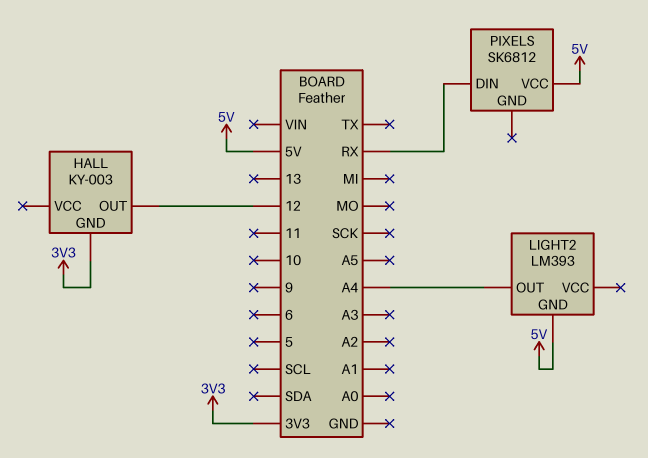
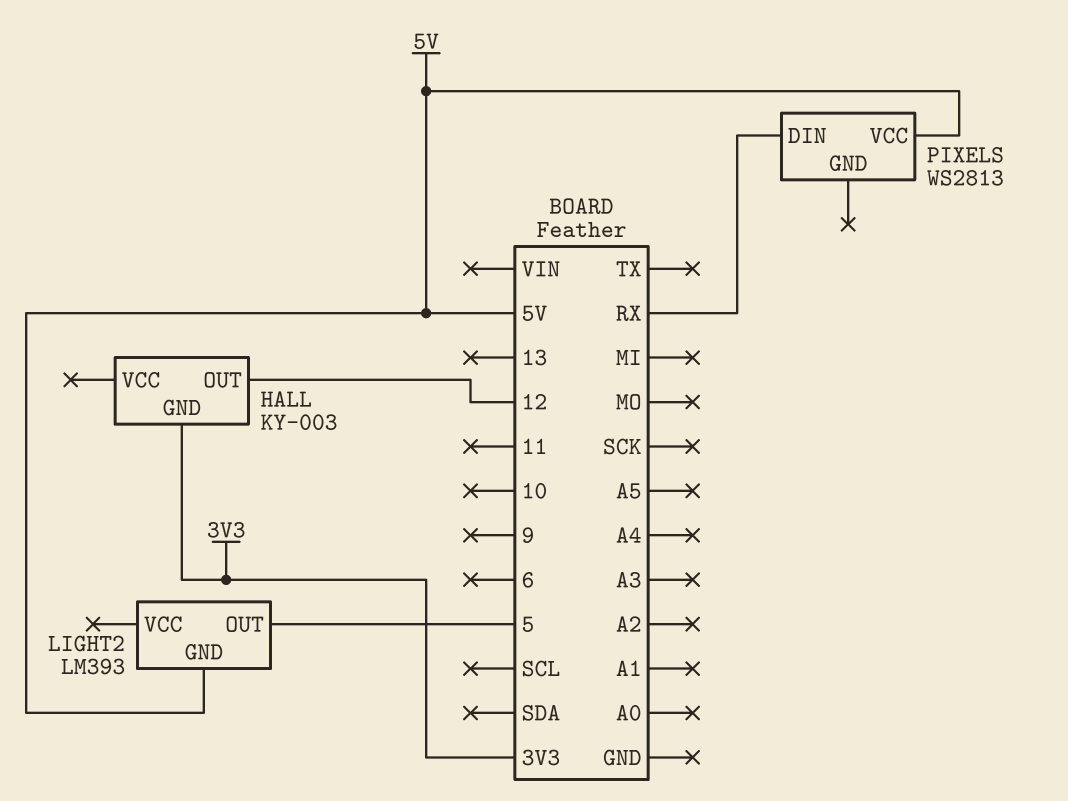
LIGHT2 pin OUT: A4 -> 5
PIXELS: SK6812 -> WS2813

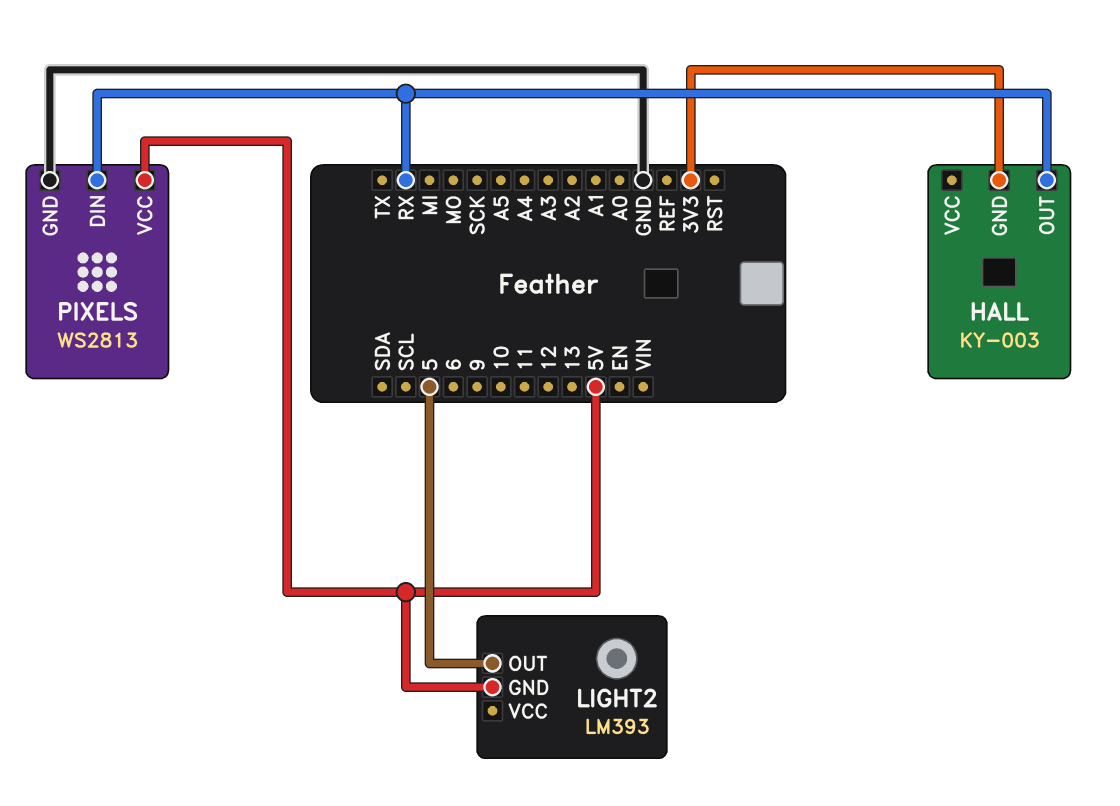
HALL pin OUT: 12 -> RX
PIXELS pin GND: none -> GND

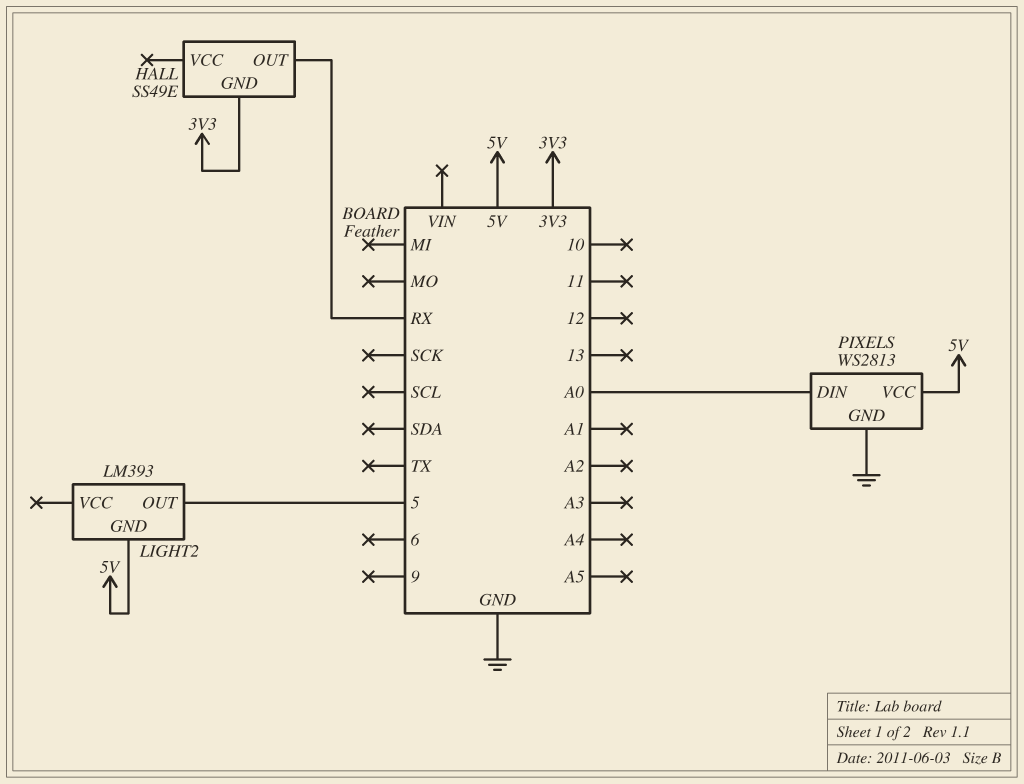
HALL: KY-003 -> SS49E
PIXELS pin DIN: RX -> A0

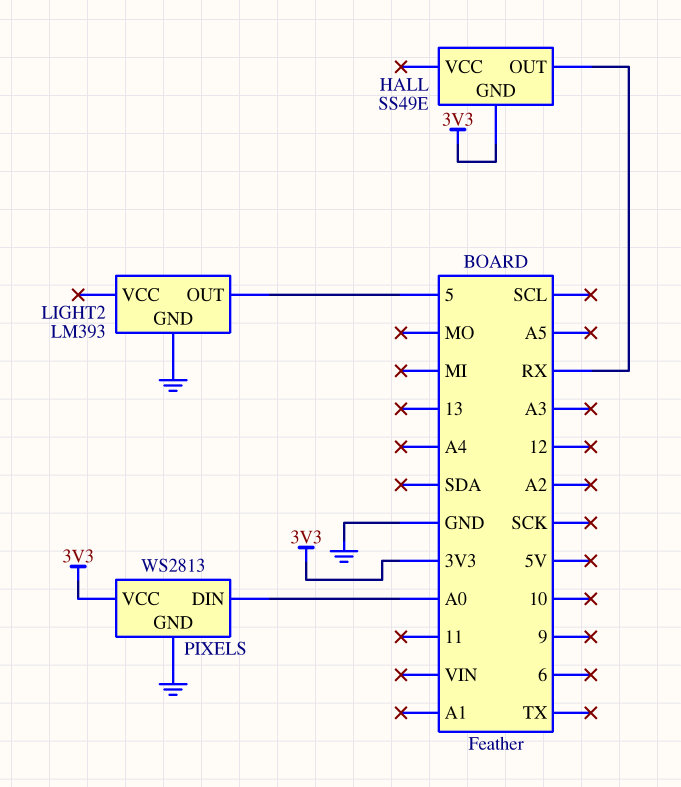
LIGHT2 pin GND: 5V -> GND
PIXELS pin VCC: 5V -> 3V3

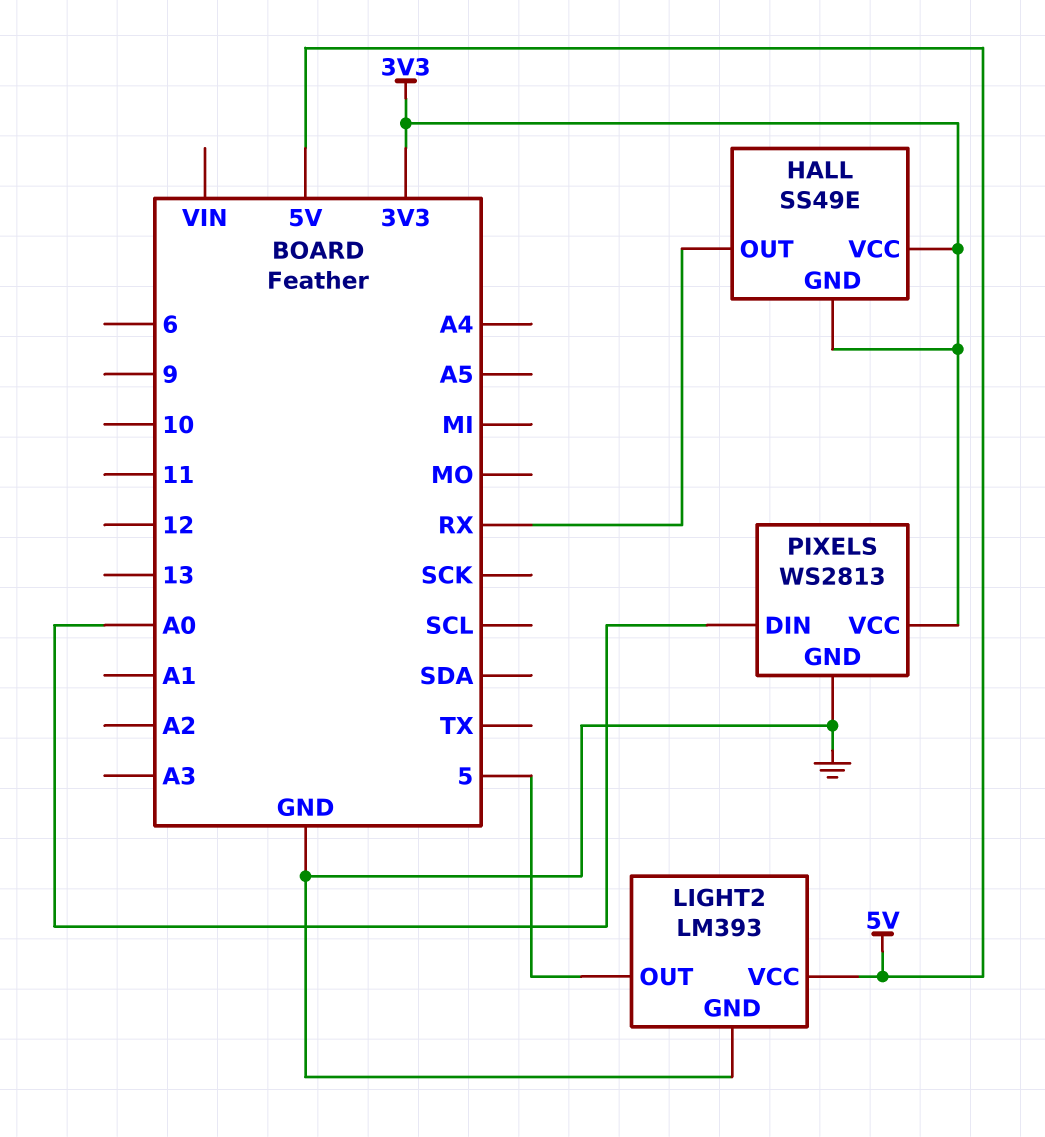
HALL pin VCC: none -> 3V3
LIGHT2 pin VCC: none -> 5V

